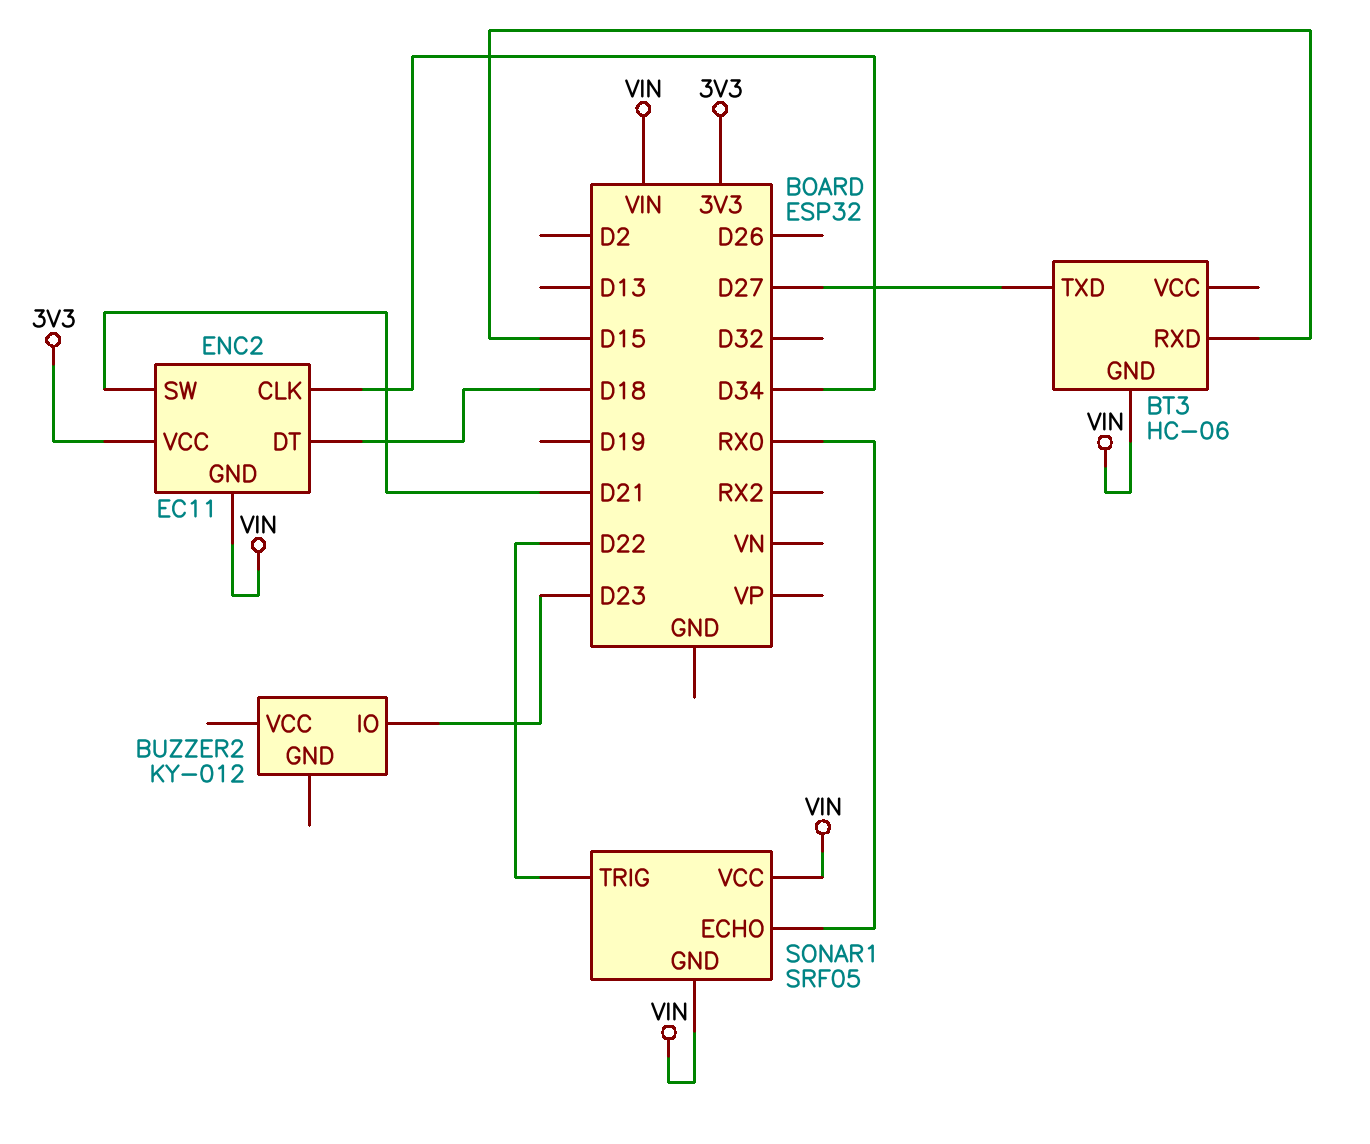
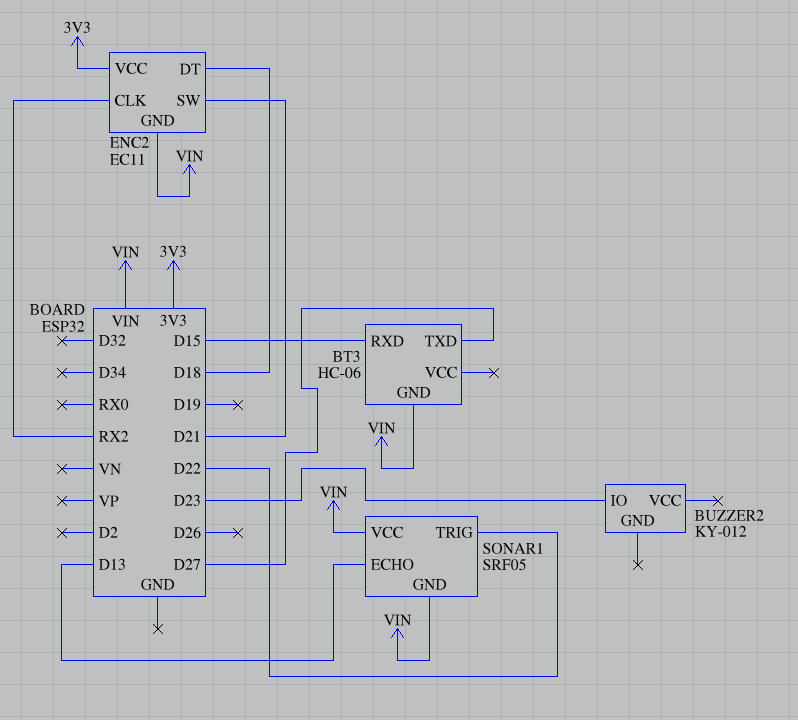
ENC2 pin CLK: D34 -> RX2
SONAR1 pin ECHO: RX0 -> D13

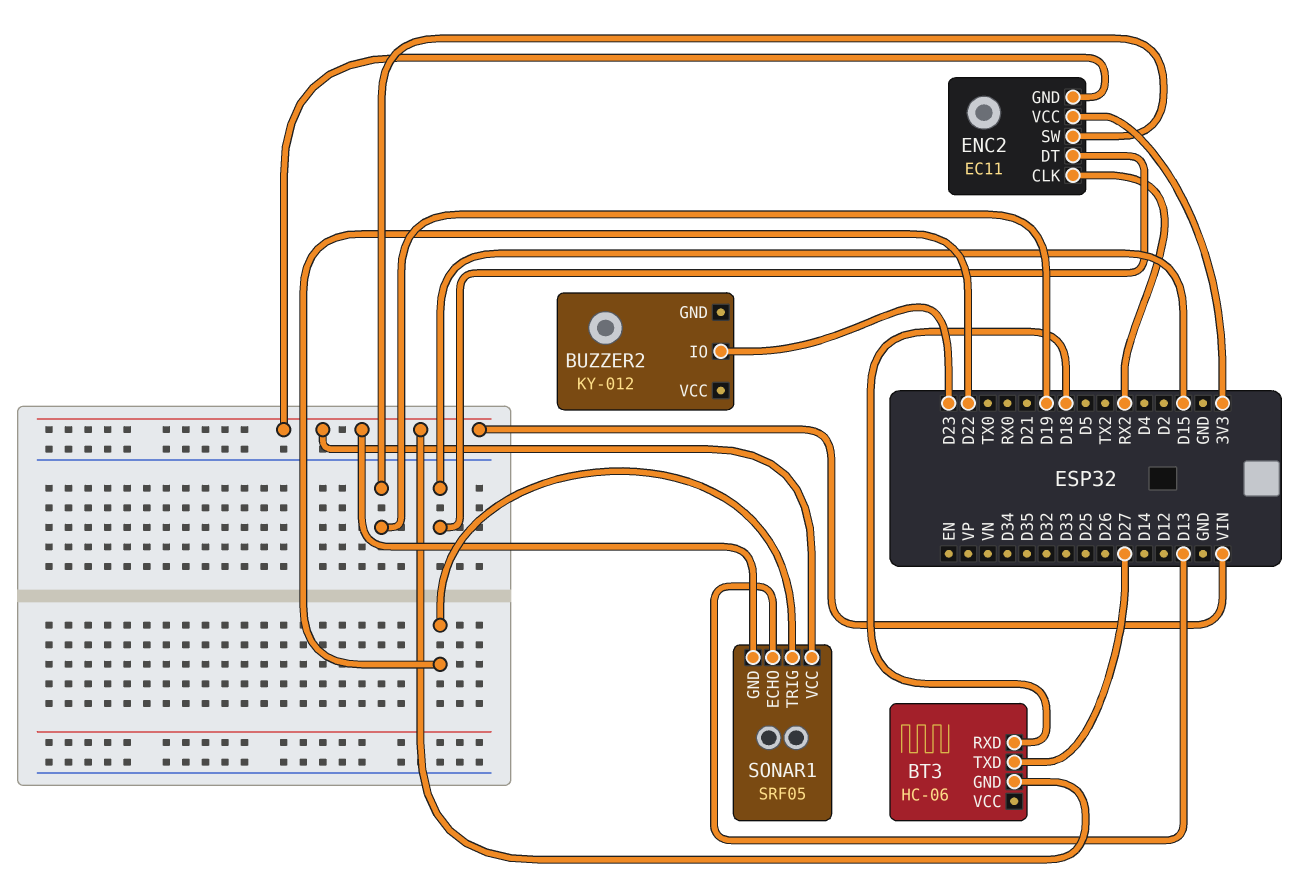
BT3 pin RXD: D15 -> D18
ENC2 pin DT: D18 -> D15
ENC2 pin SW: D21 -> D19

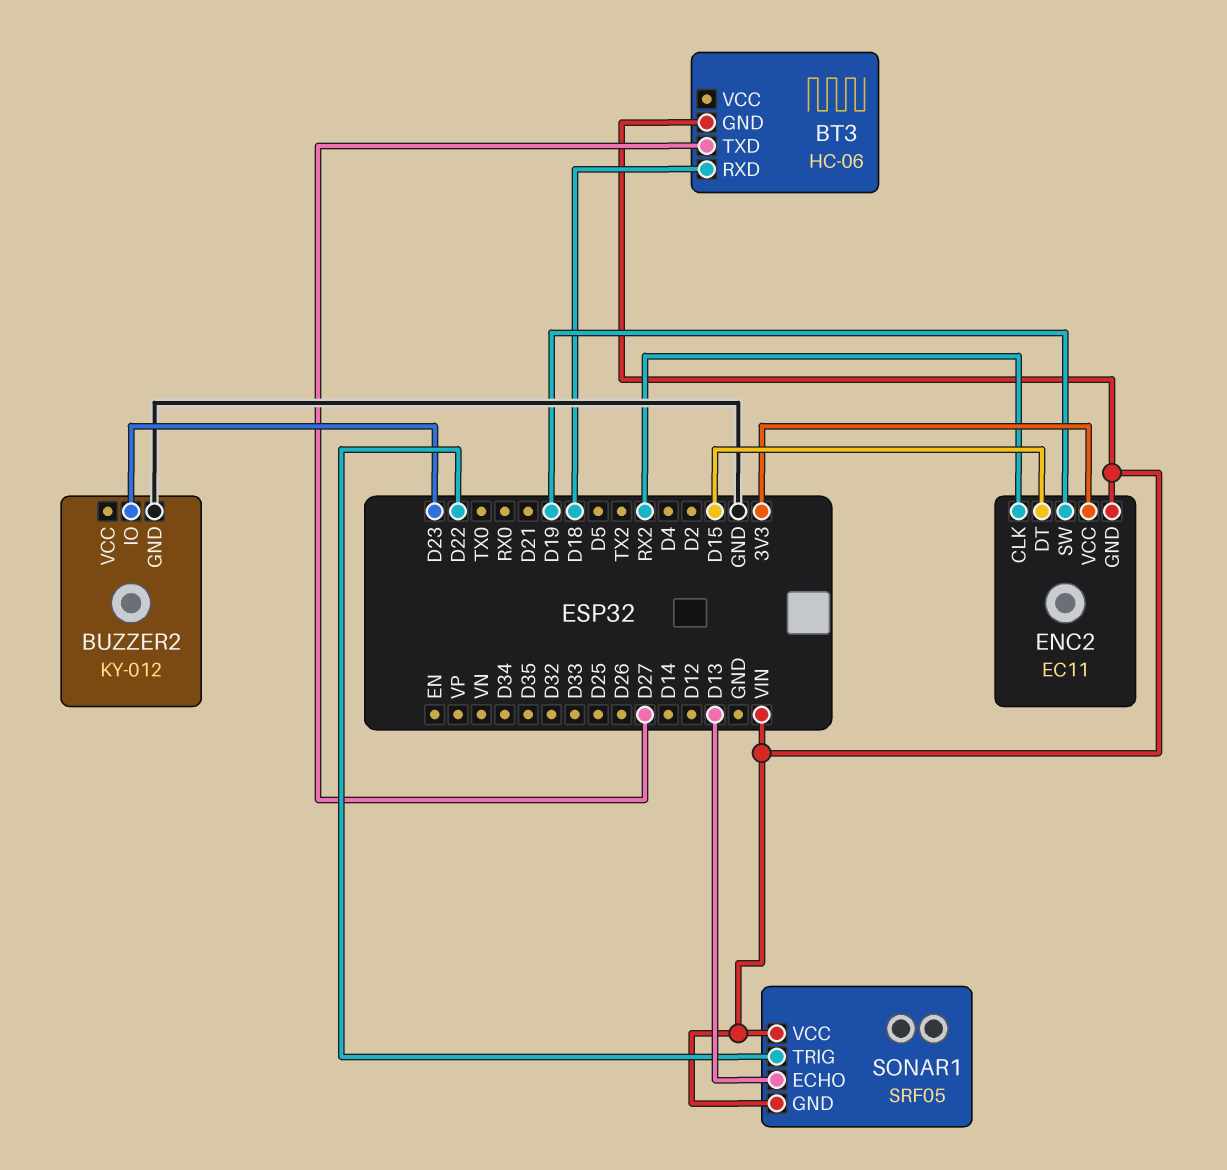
BUZZER2 pin GND: none -> GND

